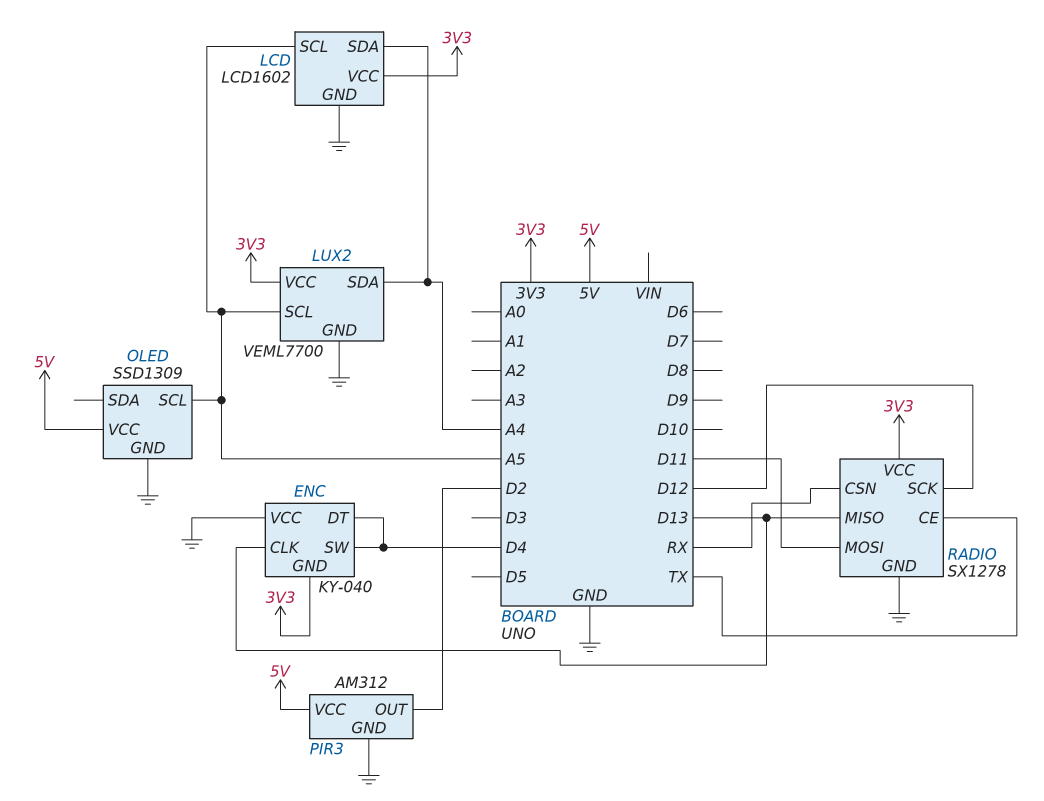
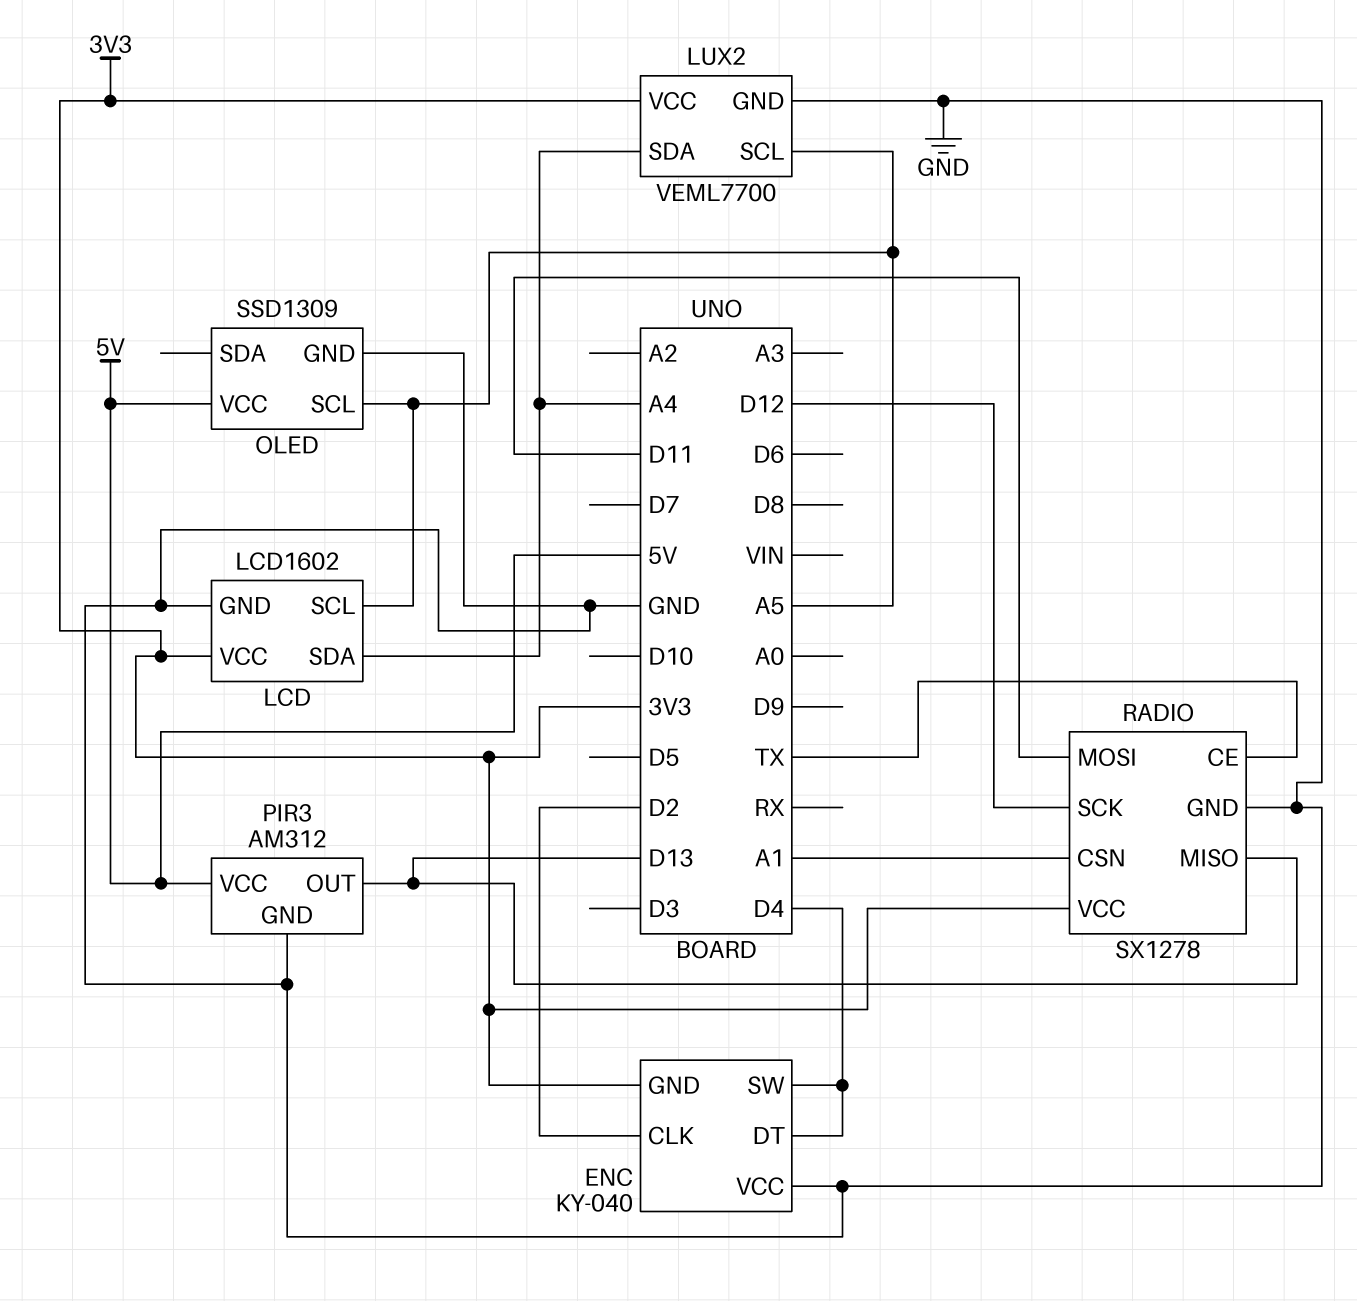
ENC pin CLK: D13 -> D2
PIR3 pin OUT: D2 -> D13
RADIO pin CSN: RX -> A1

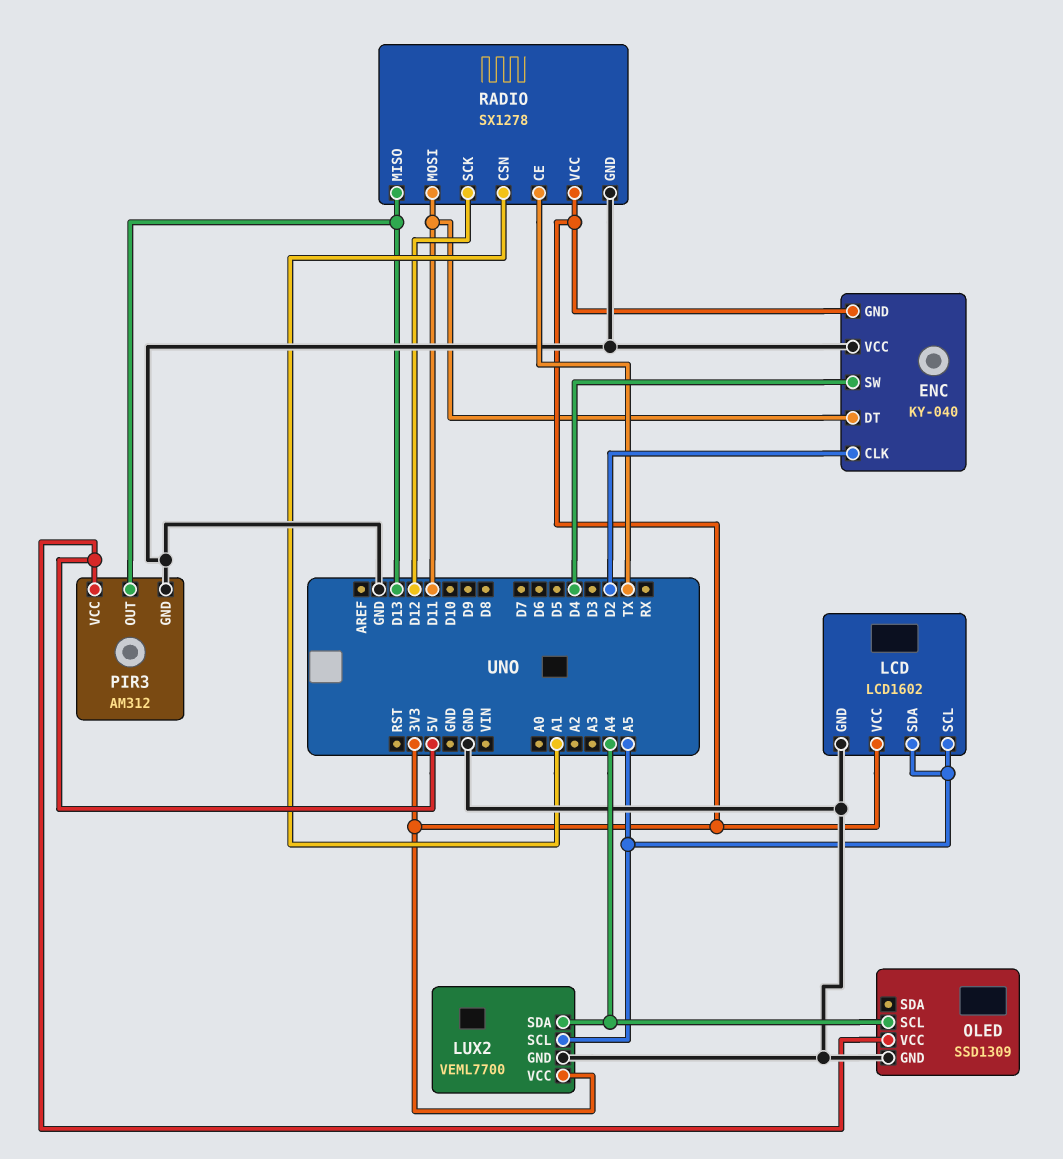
ENC pin DT: D4 -> D11
LCD pin SDA: A4 -> A5
OLED pin SCL: A5 -> A4

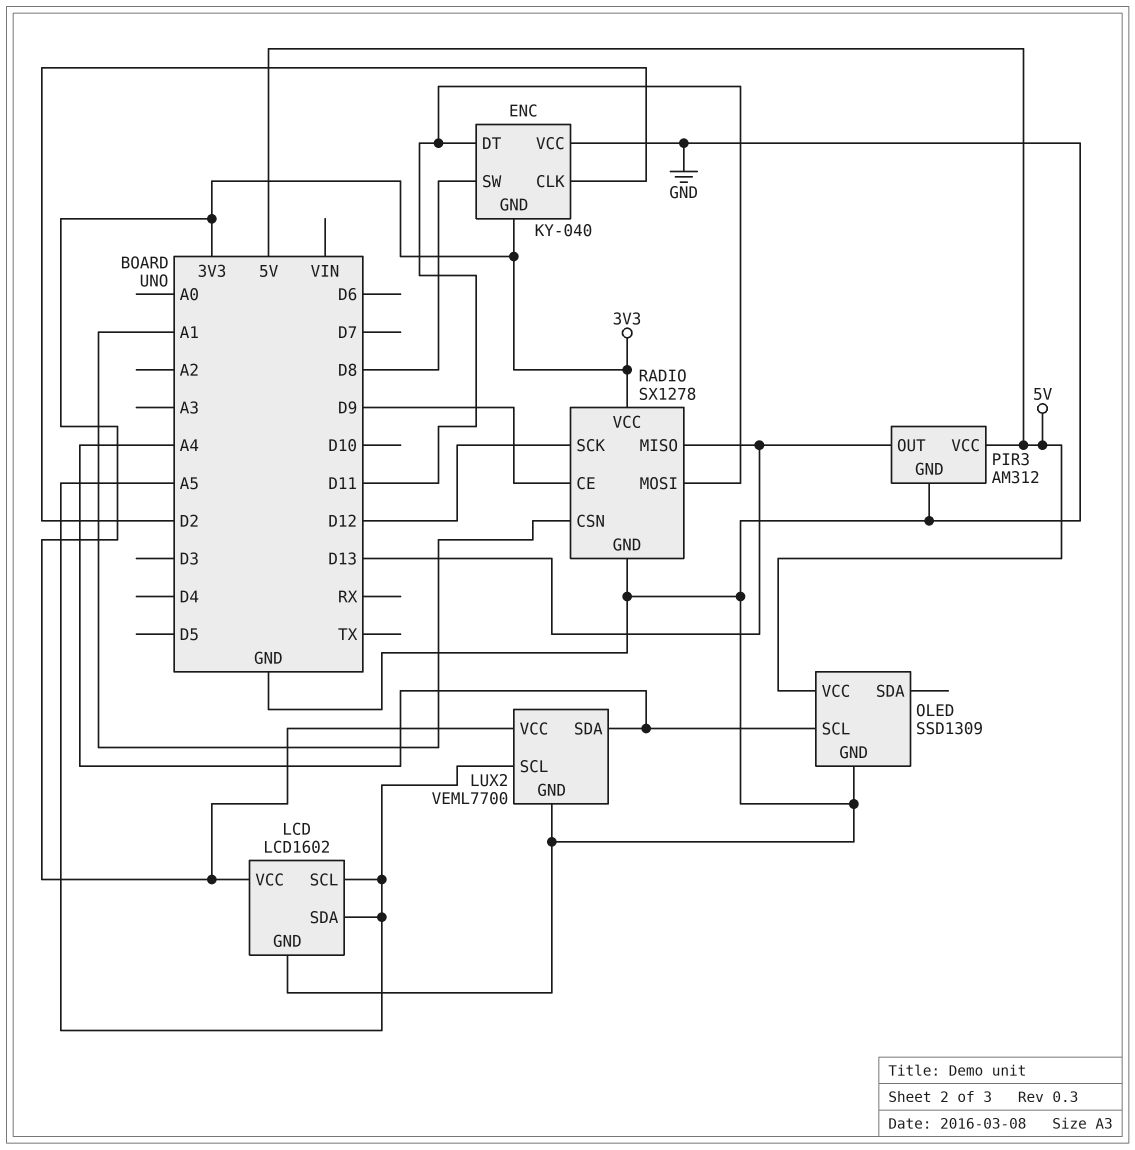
ENC pin SW: D4 -> D8
RADIO pin CE: TX -> D9

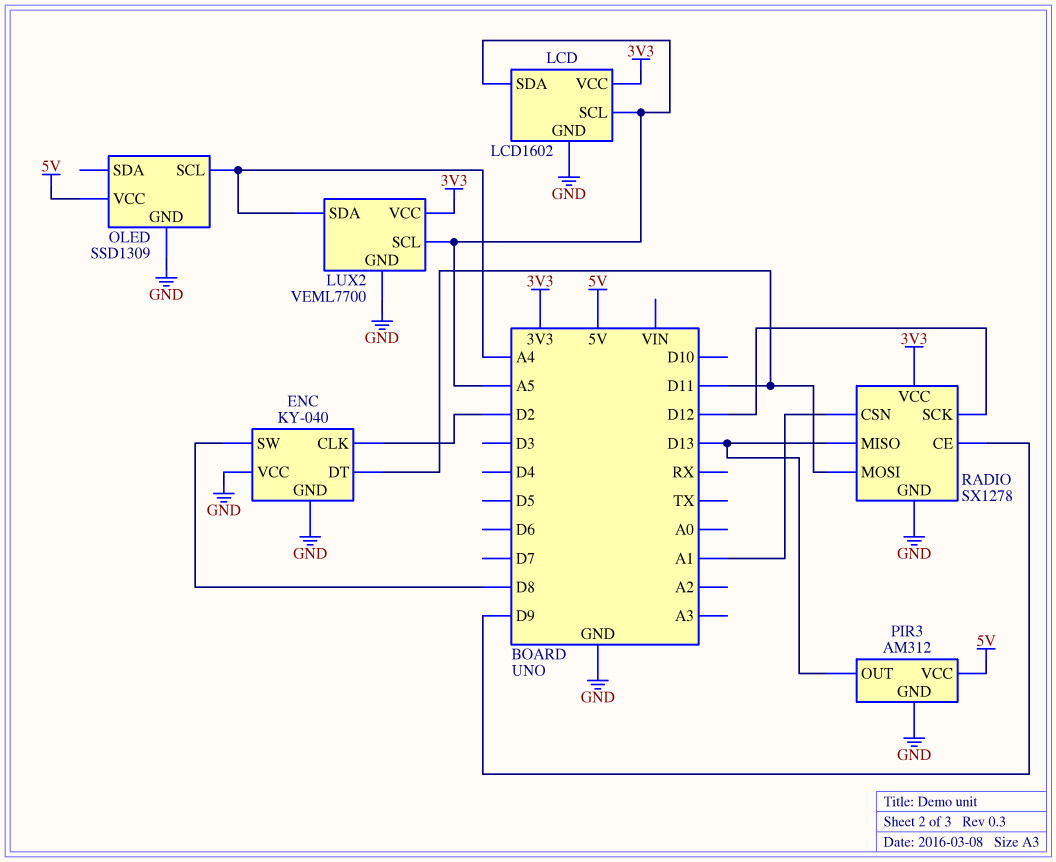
ENC pin GND: 3V3 -> GND

